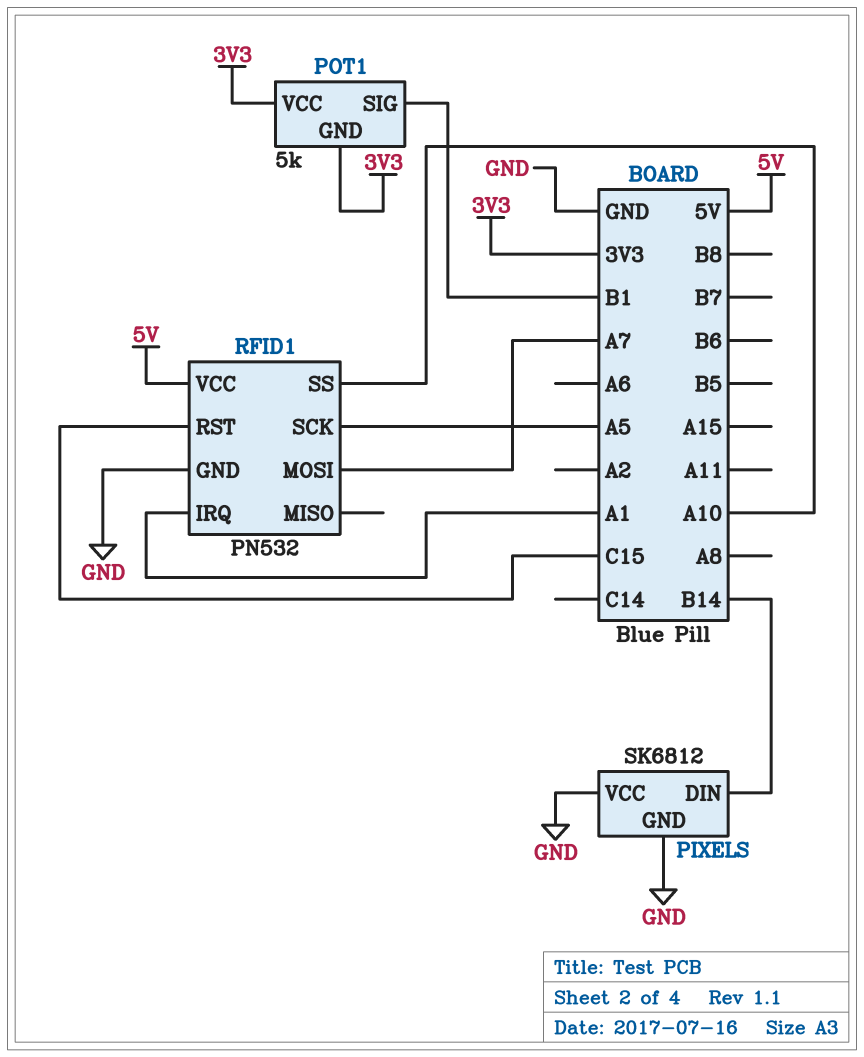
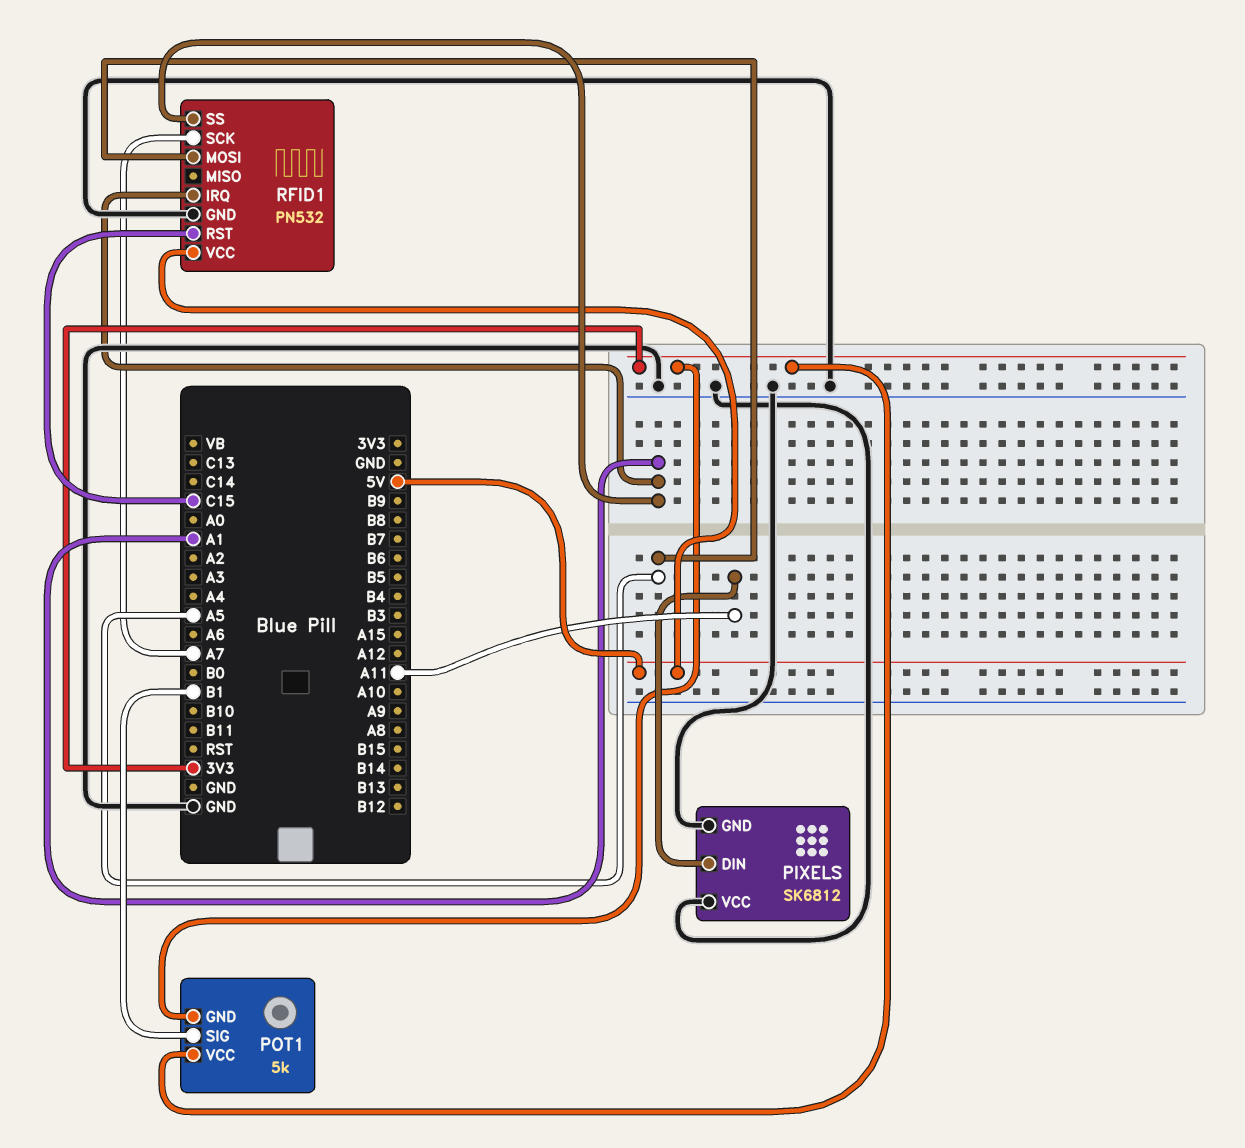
PIXELS pin DIN: B14 -> A11
RFID1 pin MOSI: A7 -> A5
RFID1 pin SCK: A5 -> A7
RFID1 pin SS: A10 -> A1

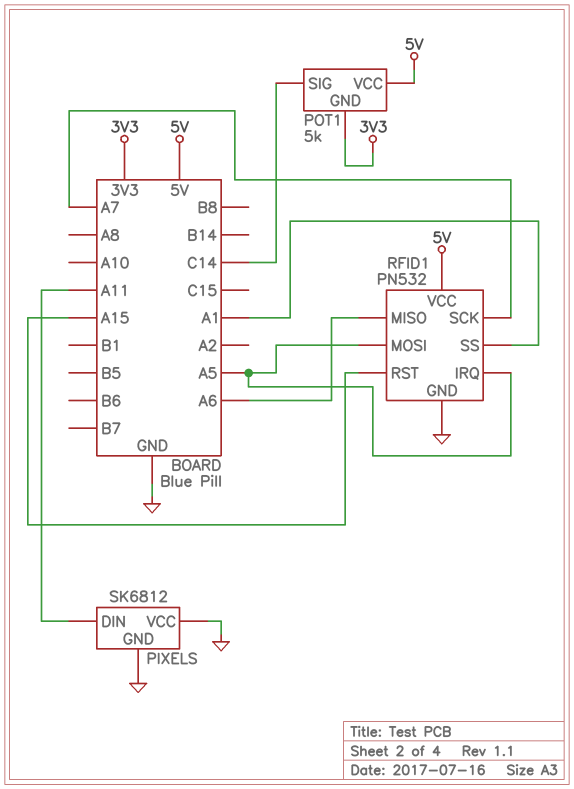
POT1 pin SIG: B1 -> C14
POT1 pin VCC: 3V3 -> 5V
RFID1 pin IRQ: A1 -> A5
RFID1 pin MISO: none -> A6
RFID1 pin RST: C15 -> A15

